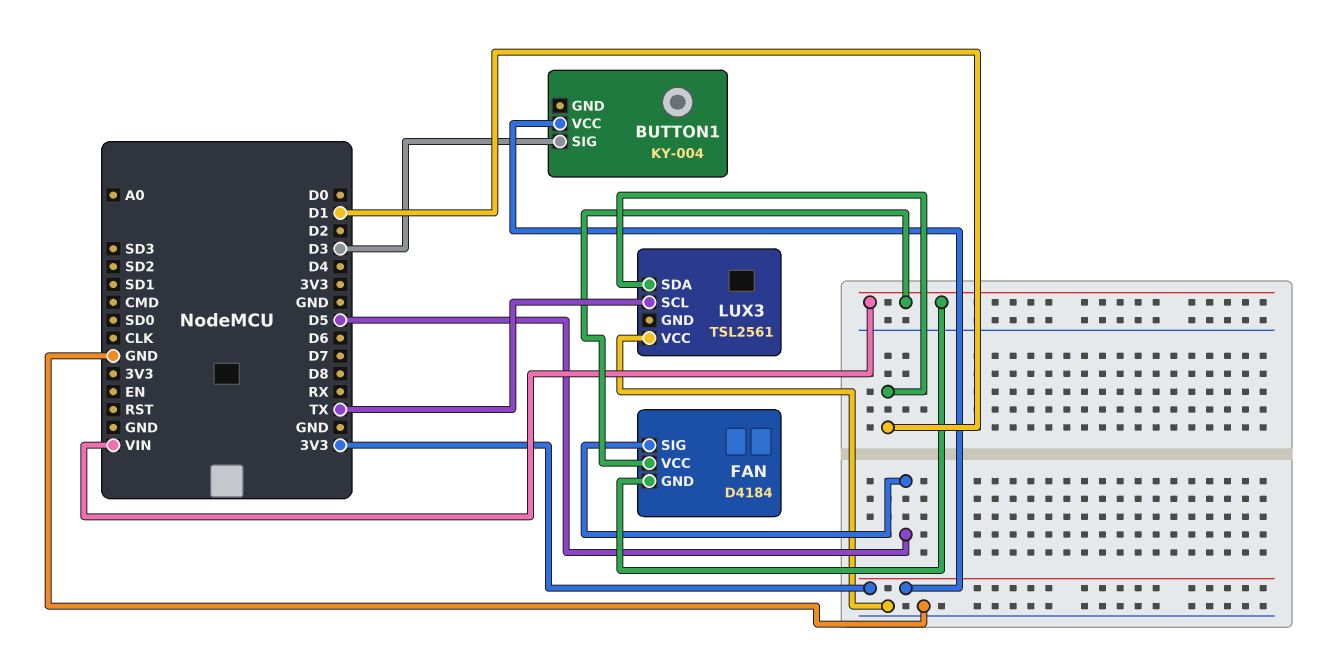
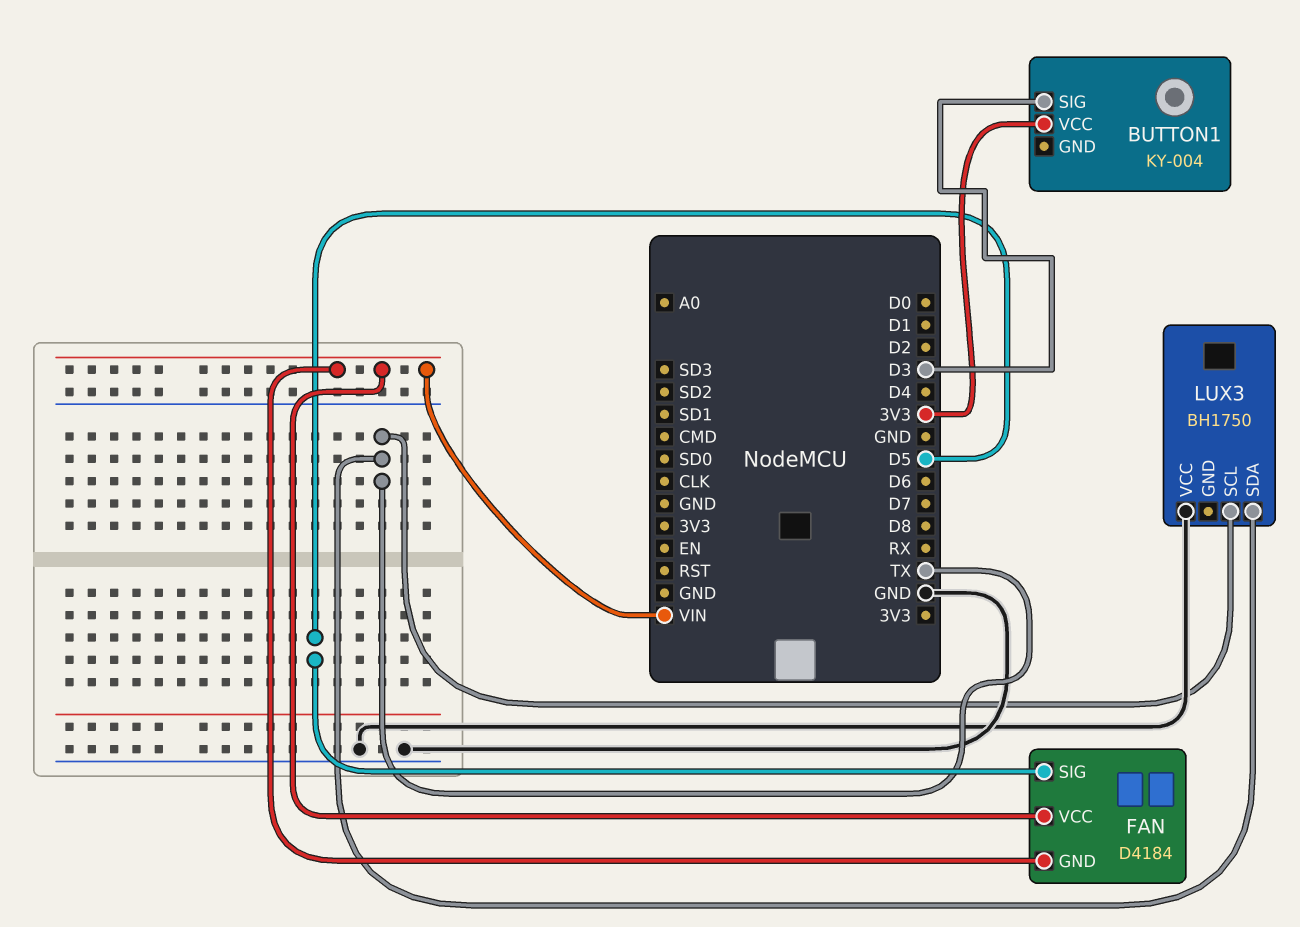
LUX3: TSL2561 -> BH1750
LUX3 pin SDA: D1 -> TX

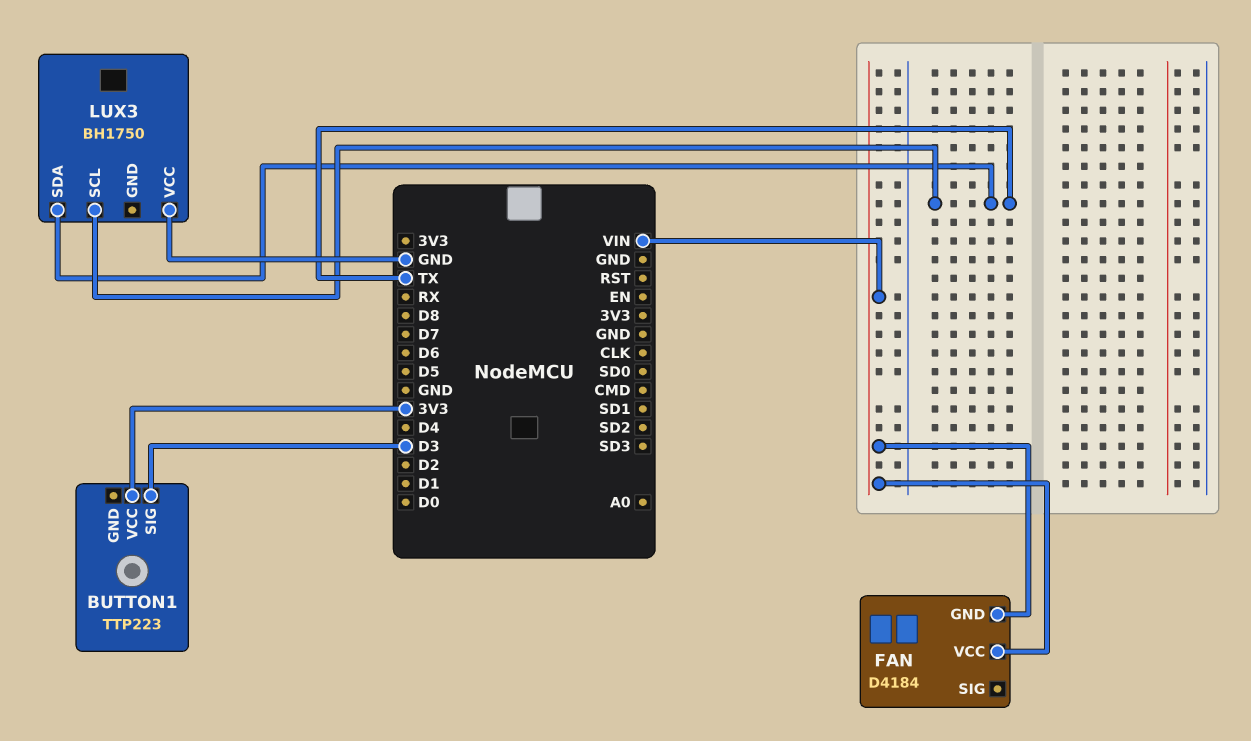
BUTTON1: KY-004 -> TTP223
FAN pin SIG: D5 -> none

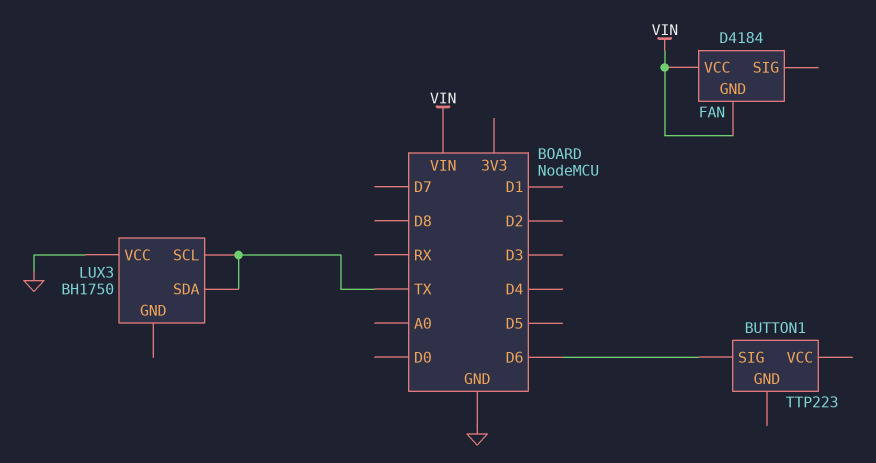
BUTTON1 pin SIG: D3 -> D6
BUTTON1 pin VCC: 3V3 -> none

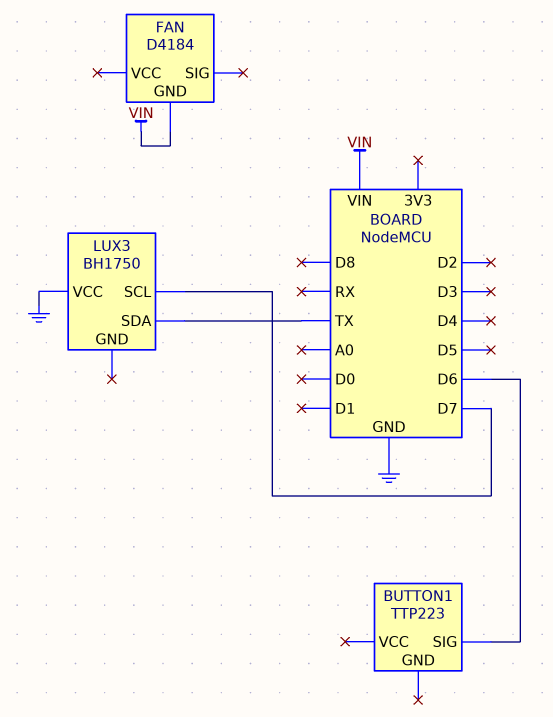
FAN pin VCC: VIN -> none
LUX3 pin SCL: TX -> D7

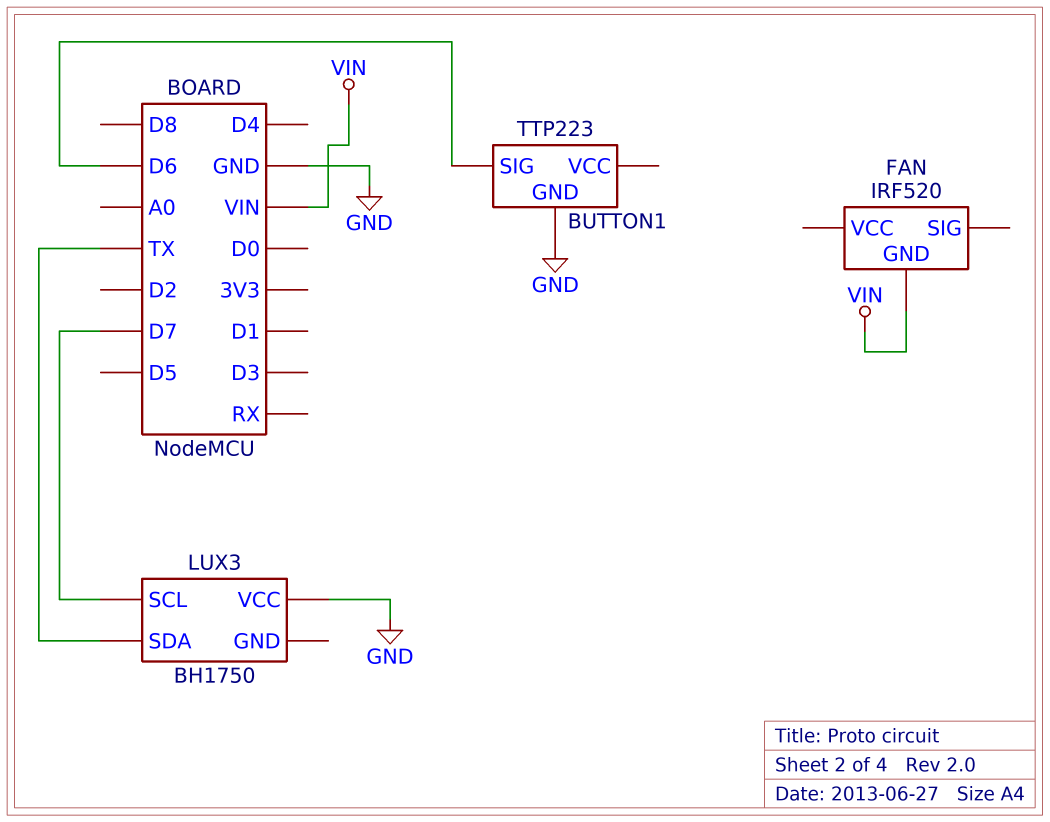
BUTTON1 pin GND: none -> GND
FAN: D4184 -> IRF520

